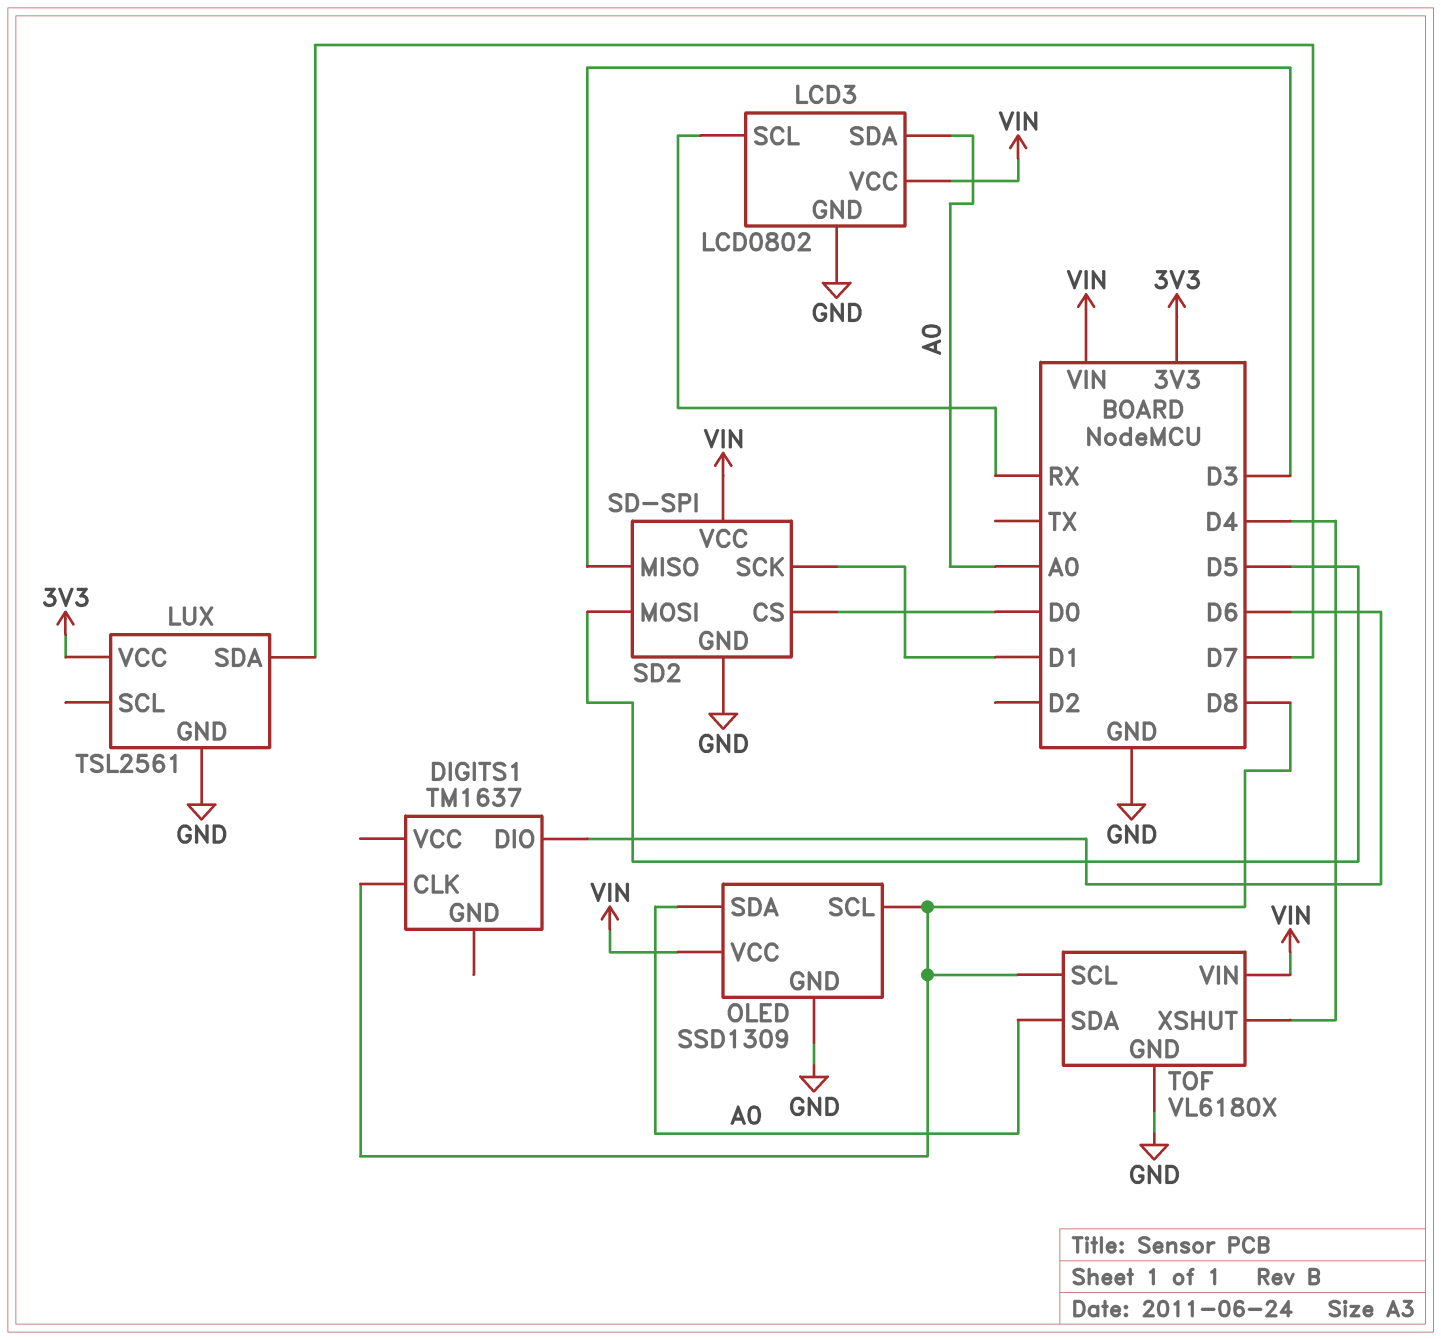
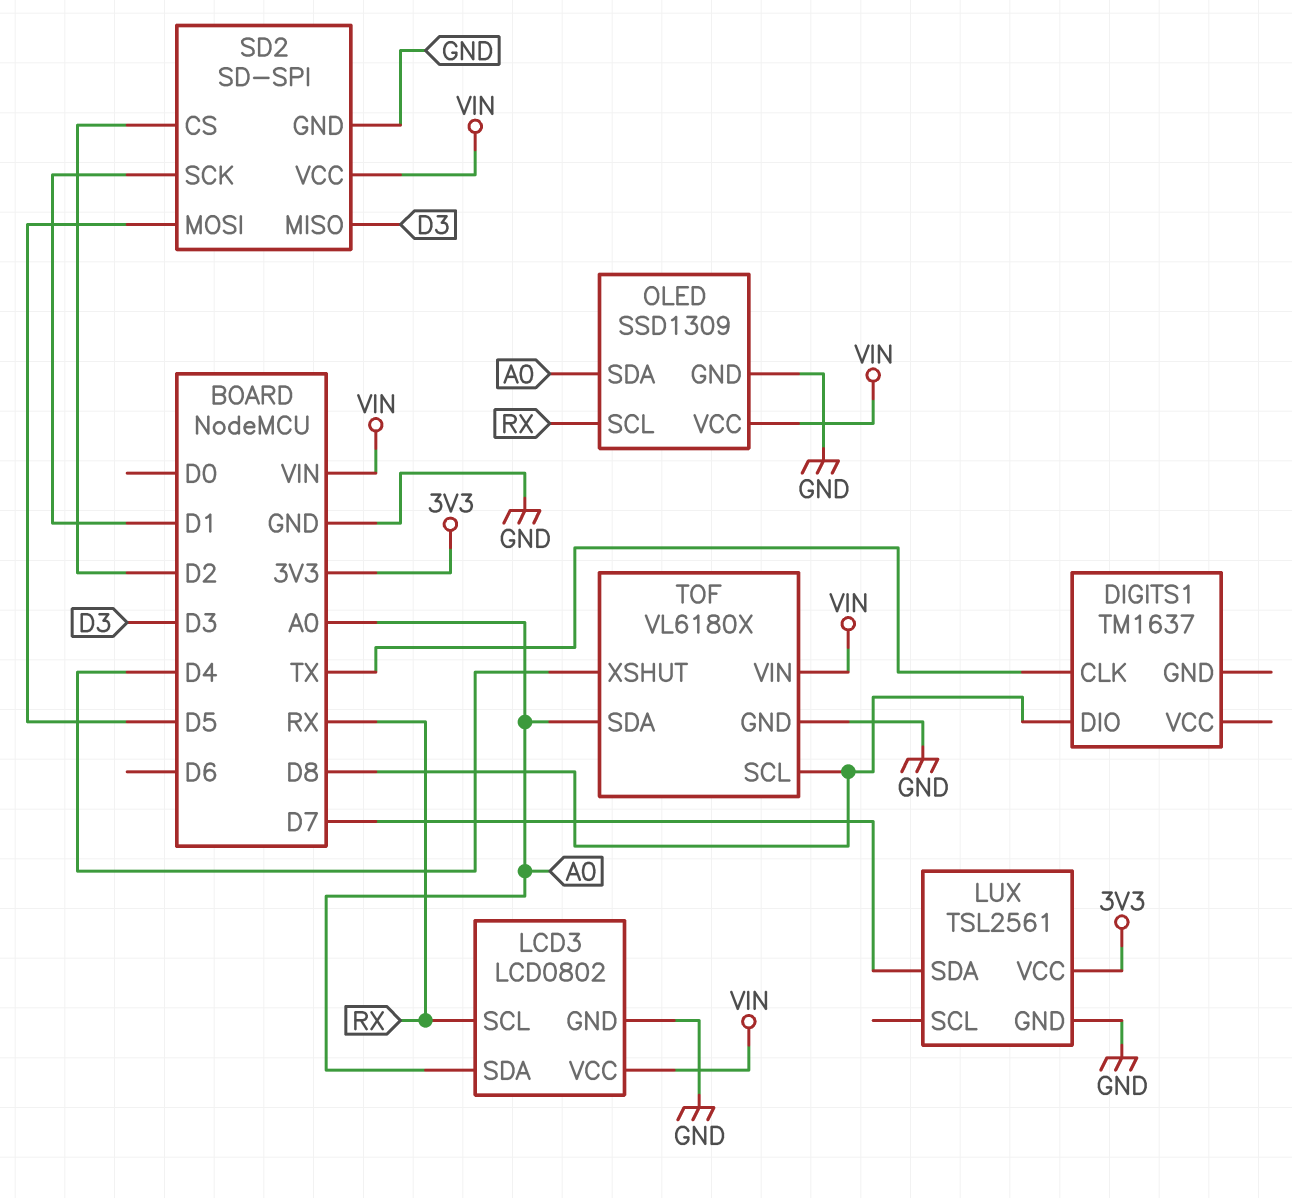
DIGITS1 pin CLK: D8 -> TX
DIGITS1 pin DIO: D6 -> D8
OLED pin SCL: D8 -> RX
SD2 pin CS: D0 -> D2

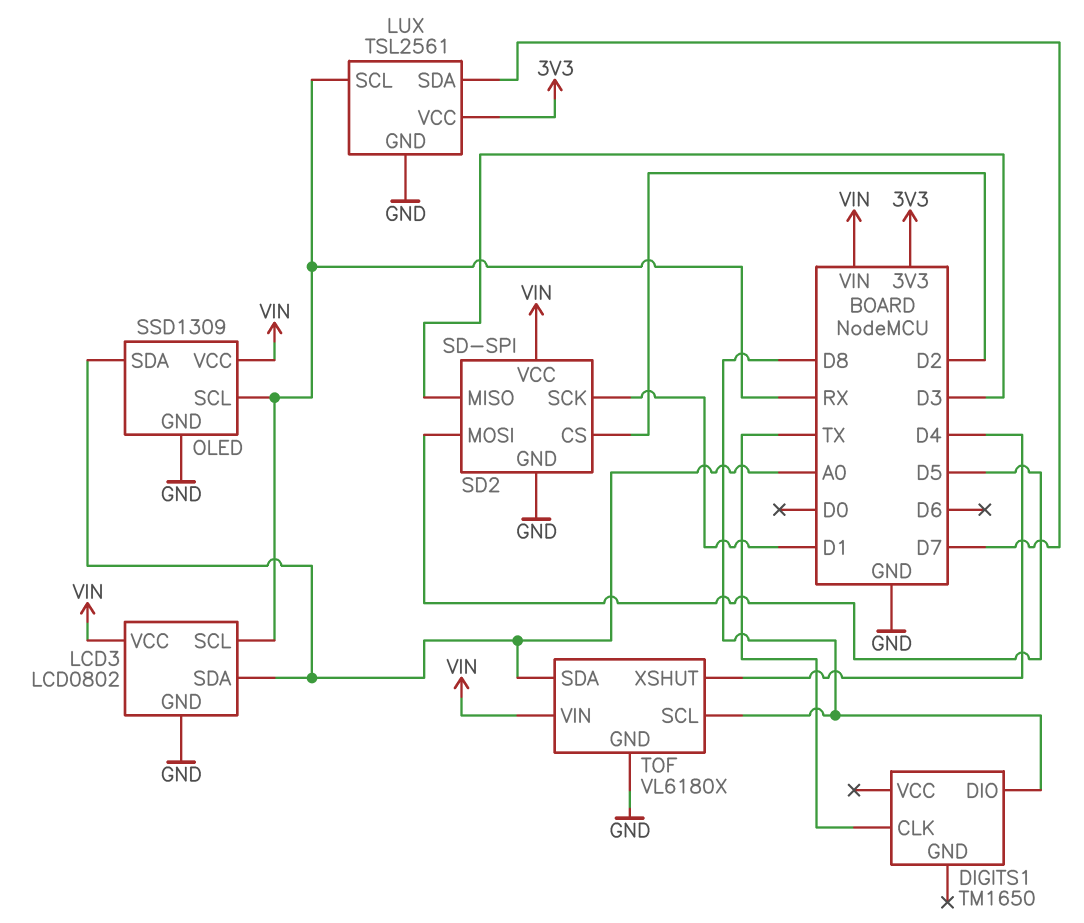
DIGITS1: TM1637 -> TM1650
LUX pin SCL: none -> RX

